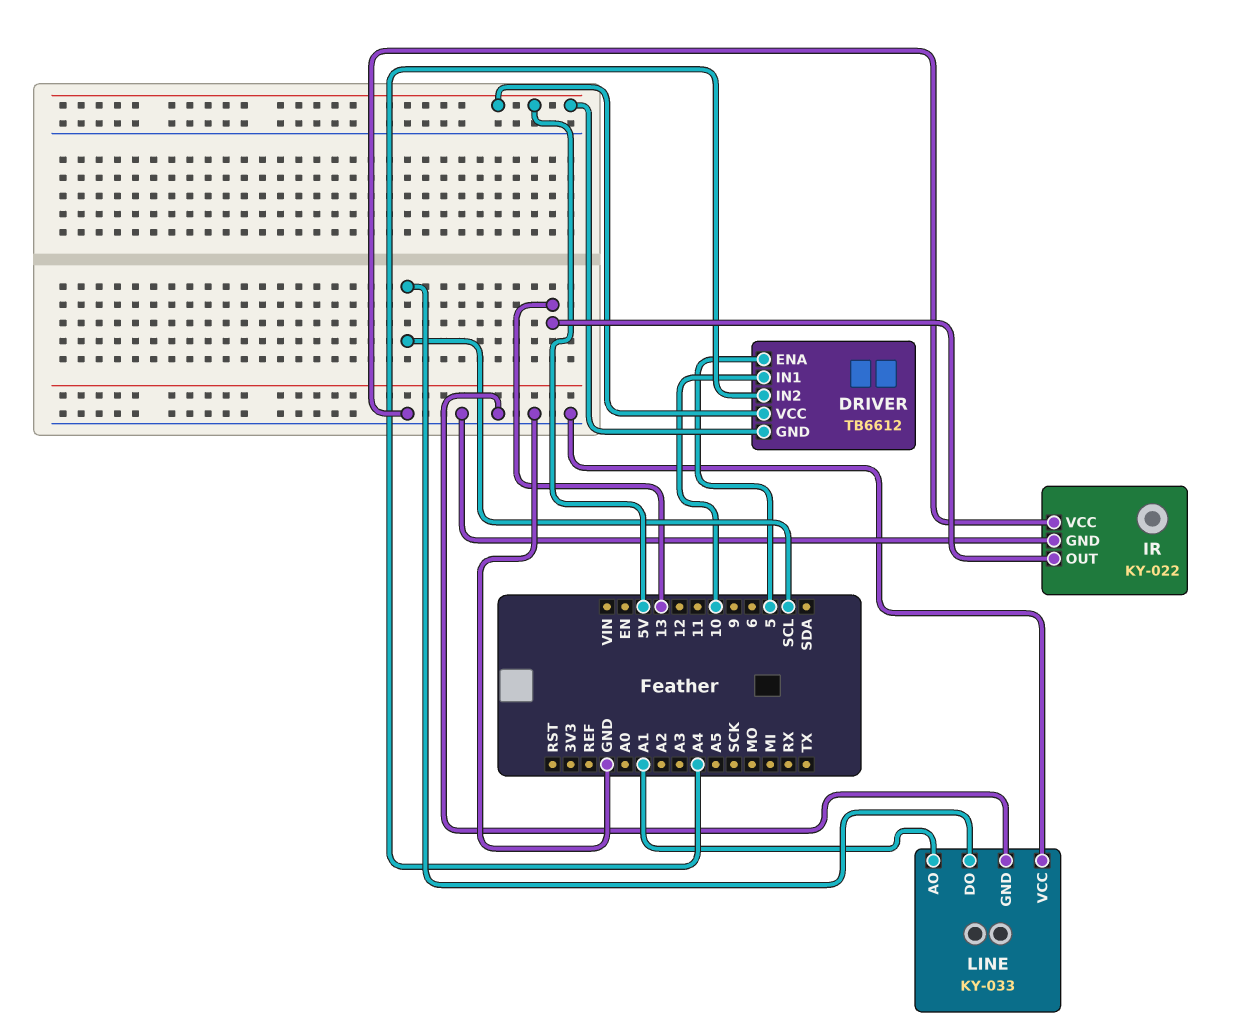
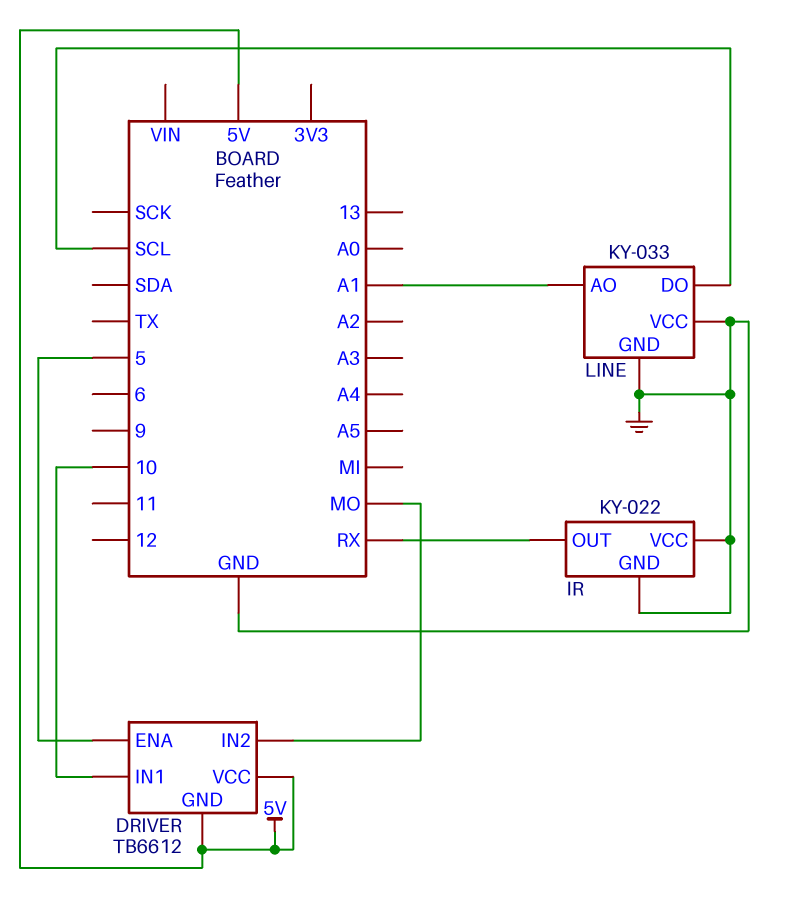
DRIVER pin IN2: A4 -> MO
IR pin OUT: 13 -> RX

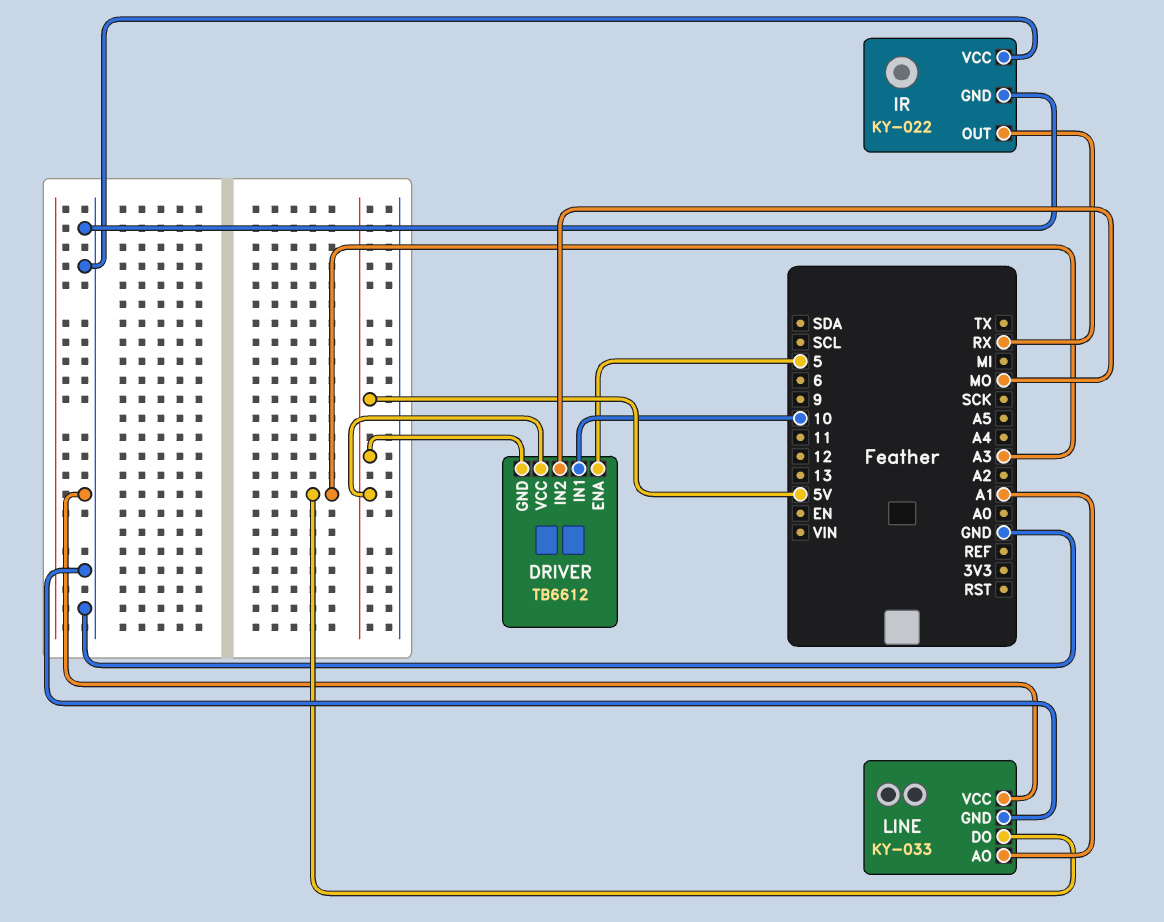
LINE pin DO: SCL -> A3

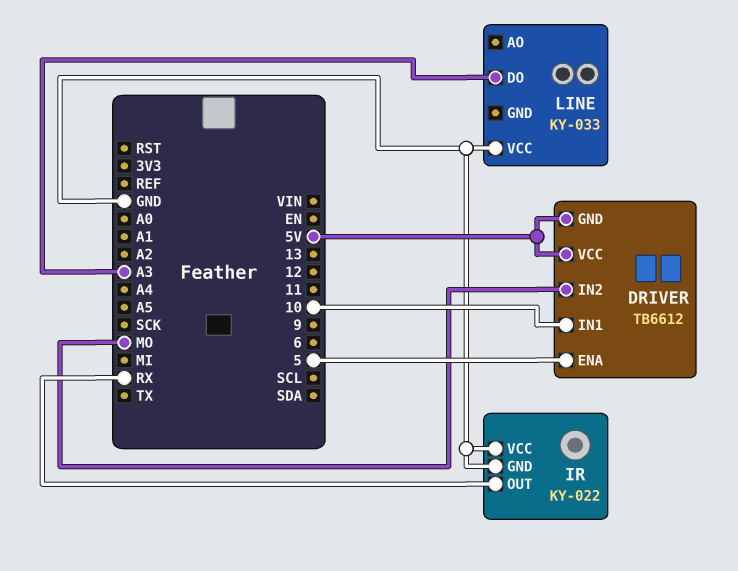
LINE pin AO: A1 -> none
LINE pin GND: GND -> none

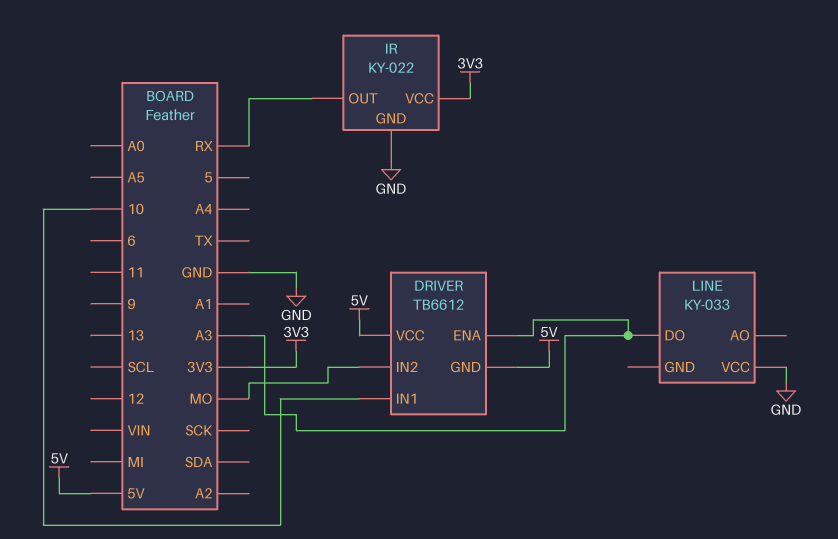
DRIVER pin ENA: 5 -> A3
IR pin VCC: GND -> 3V3

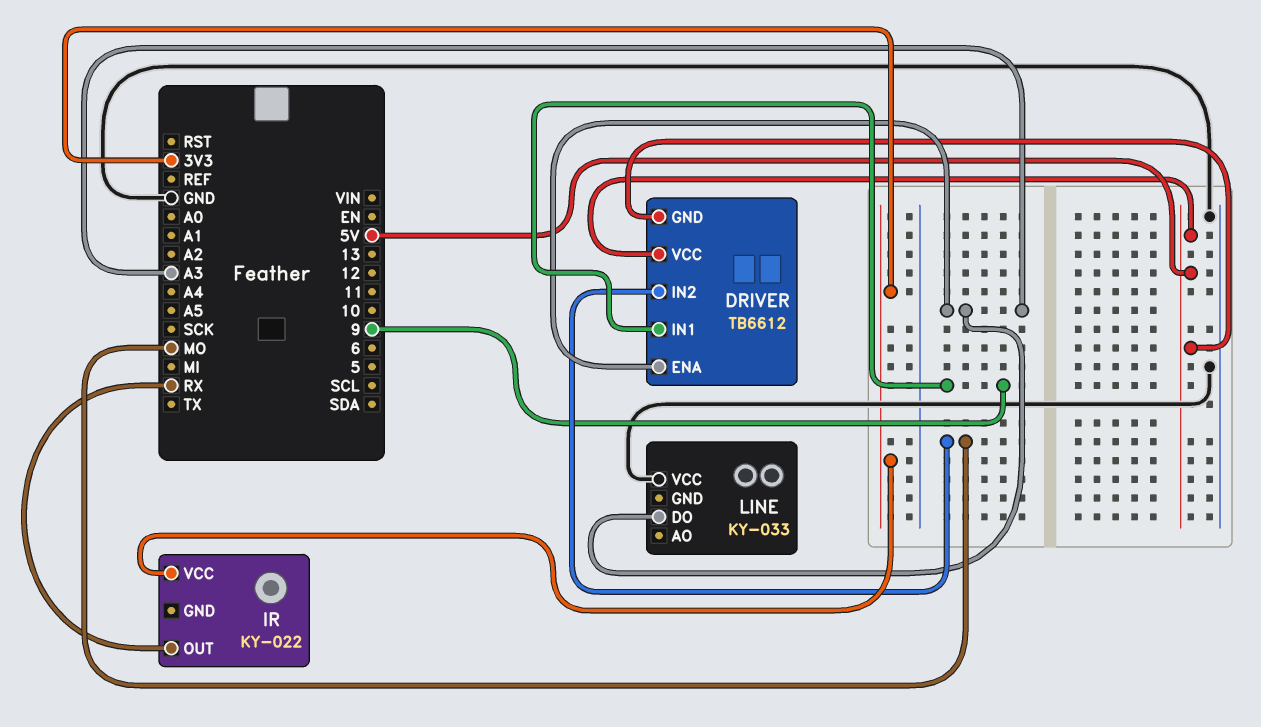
DRIVER pin IN1: 10 -> 9
IR pin GND: GND -> none

